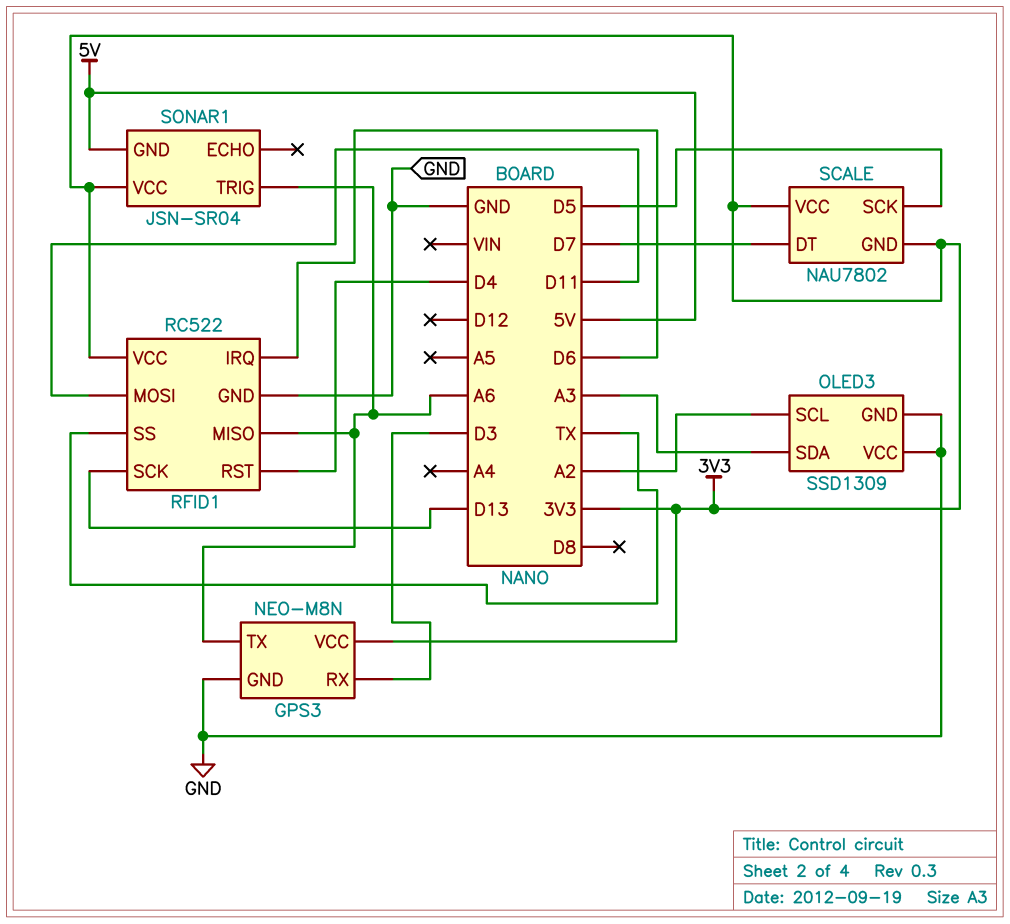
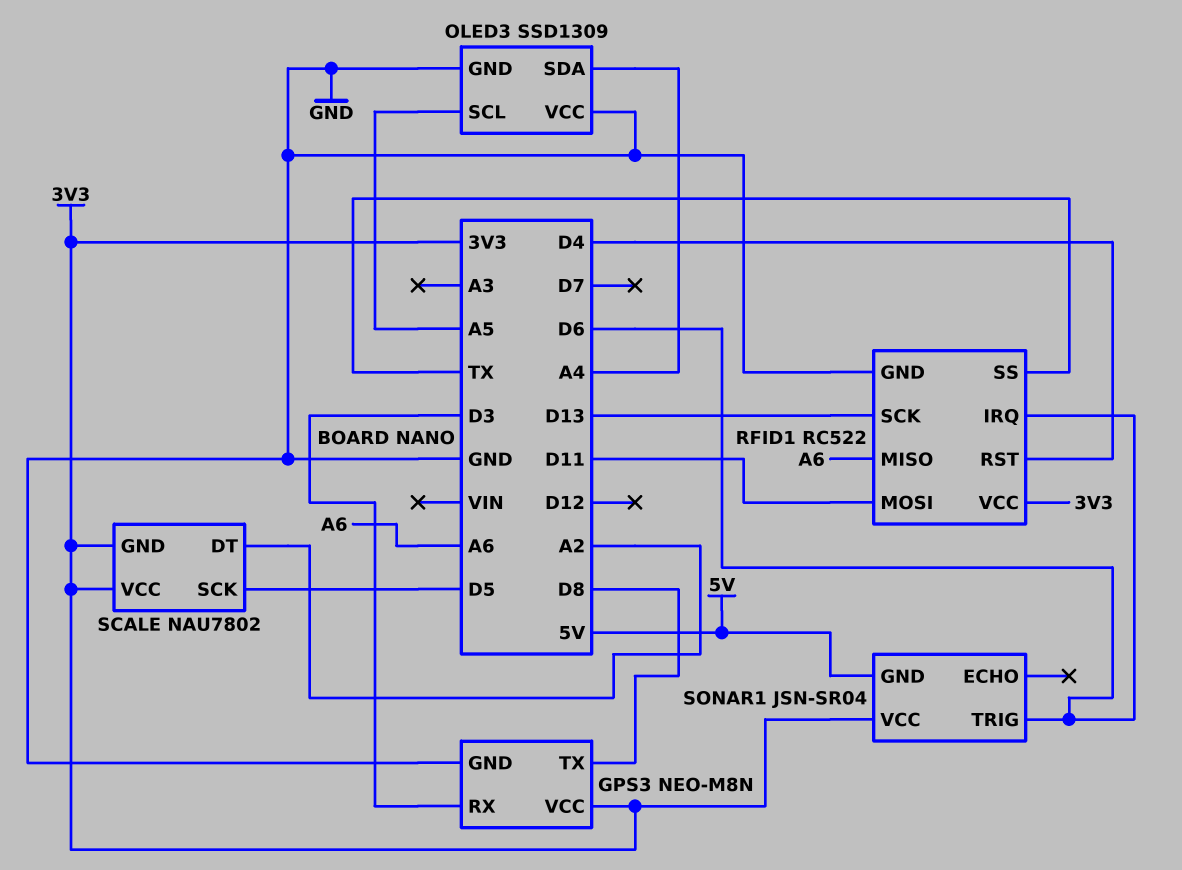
GPS3 pin TX: A6 -> D8
OLED3 pin SCL: A2 -> A5
OLED3 pin SDA: A3 -> A4
SCALE pin DT: D7 -> A2
SONAR1 pin TRIG: A6 -> D6

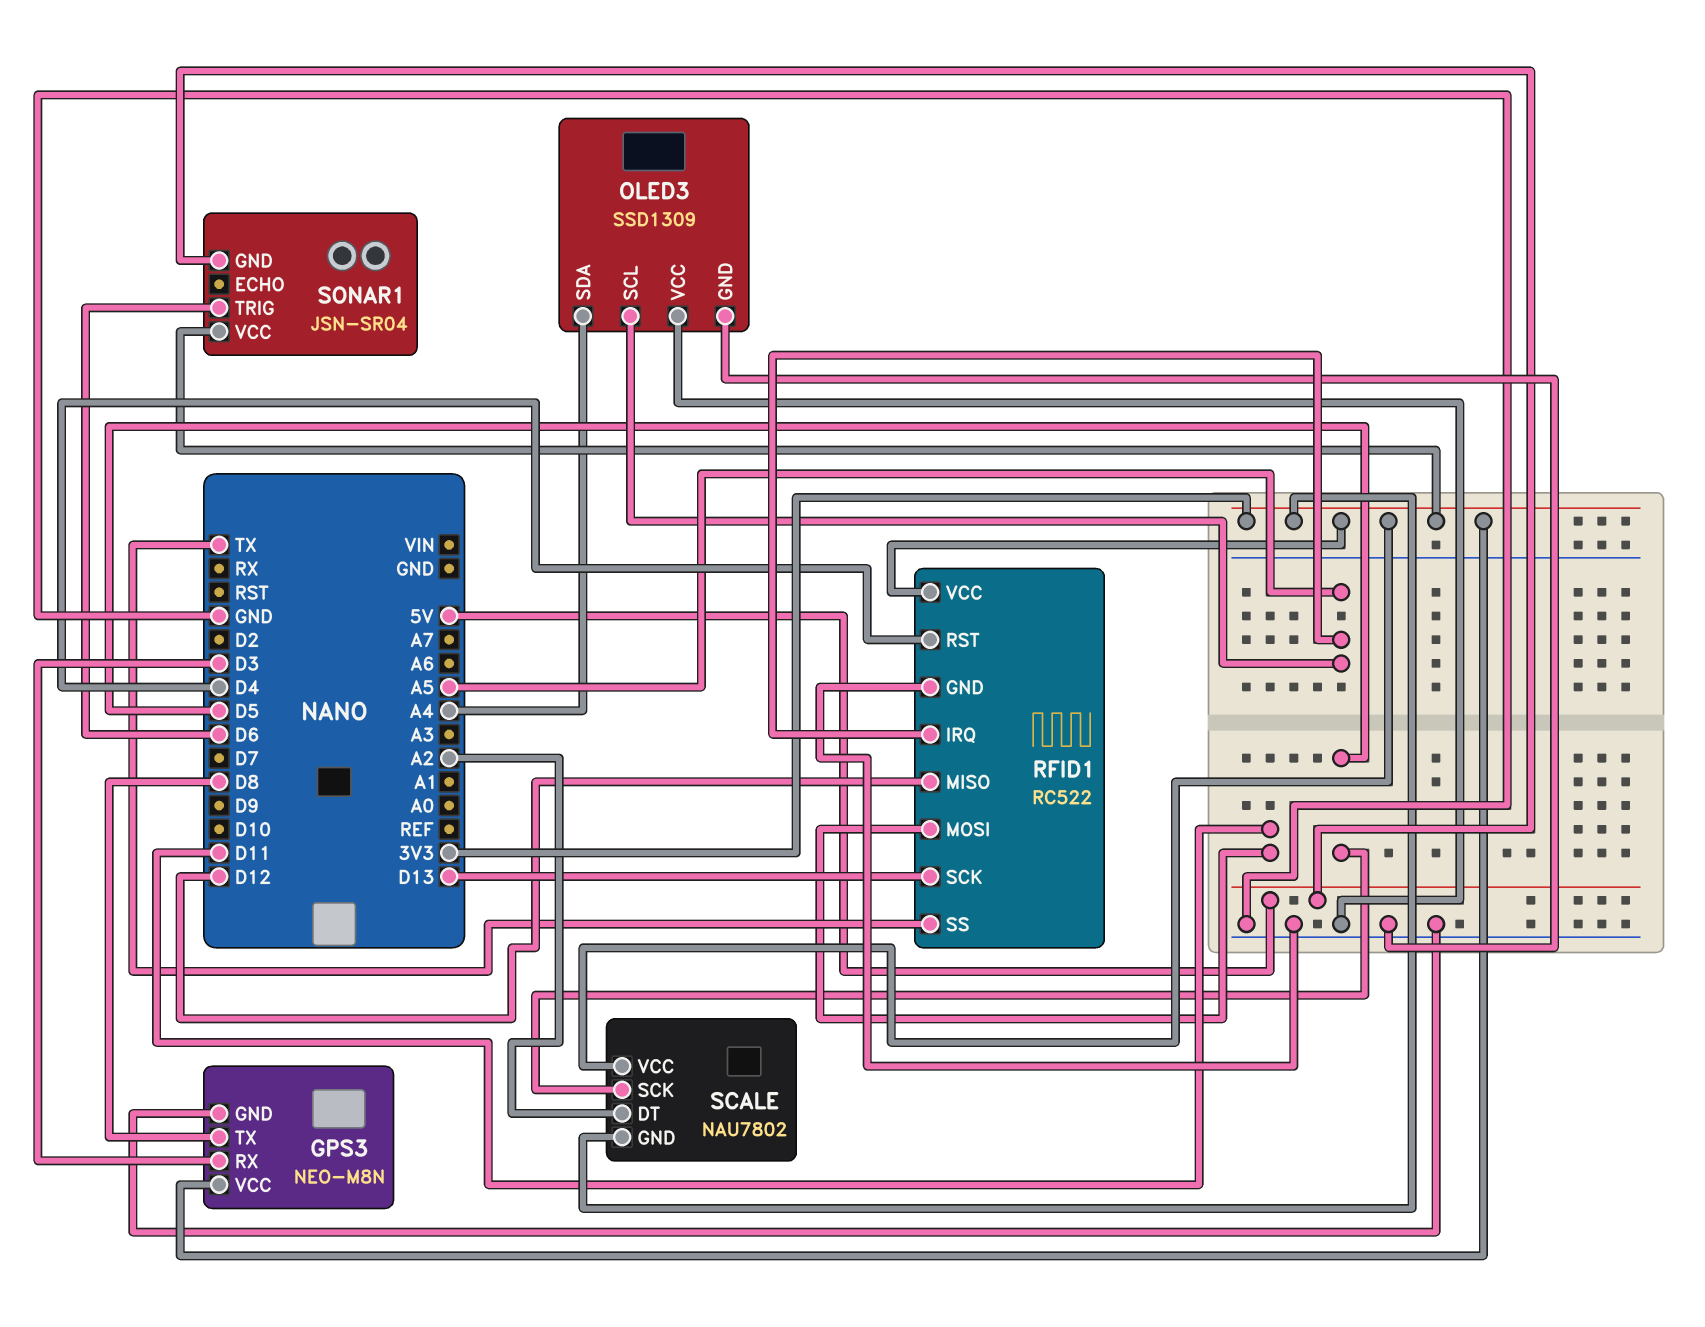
RFID1 pin IRQ: D6 -> A5
RFID1 pin MISO: A6 -> D12

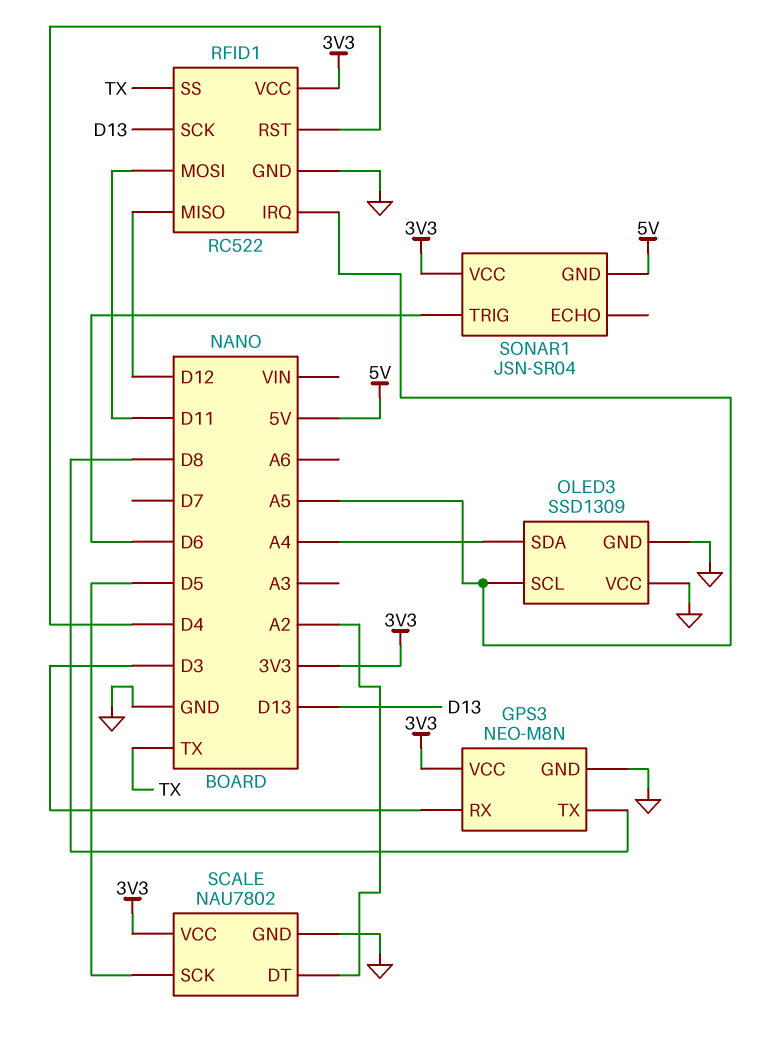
SCALE pin GND: 3V3 -> GND

